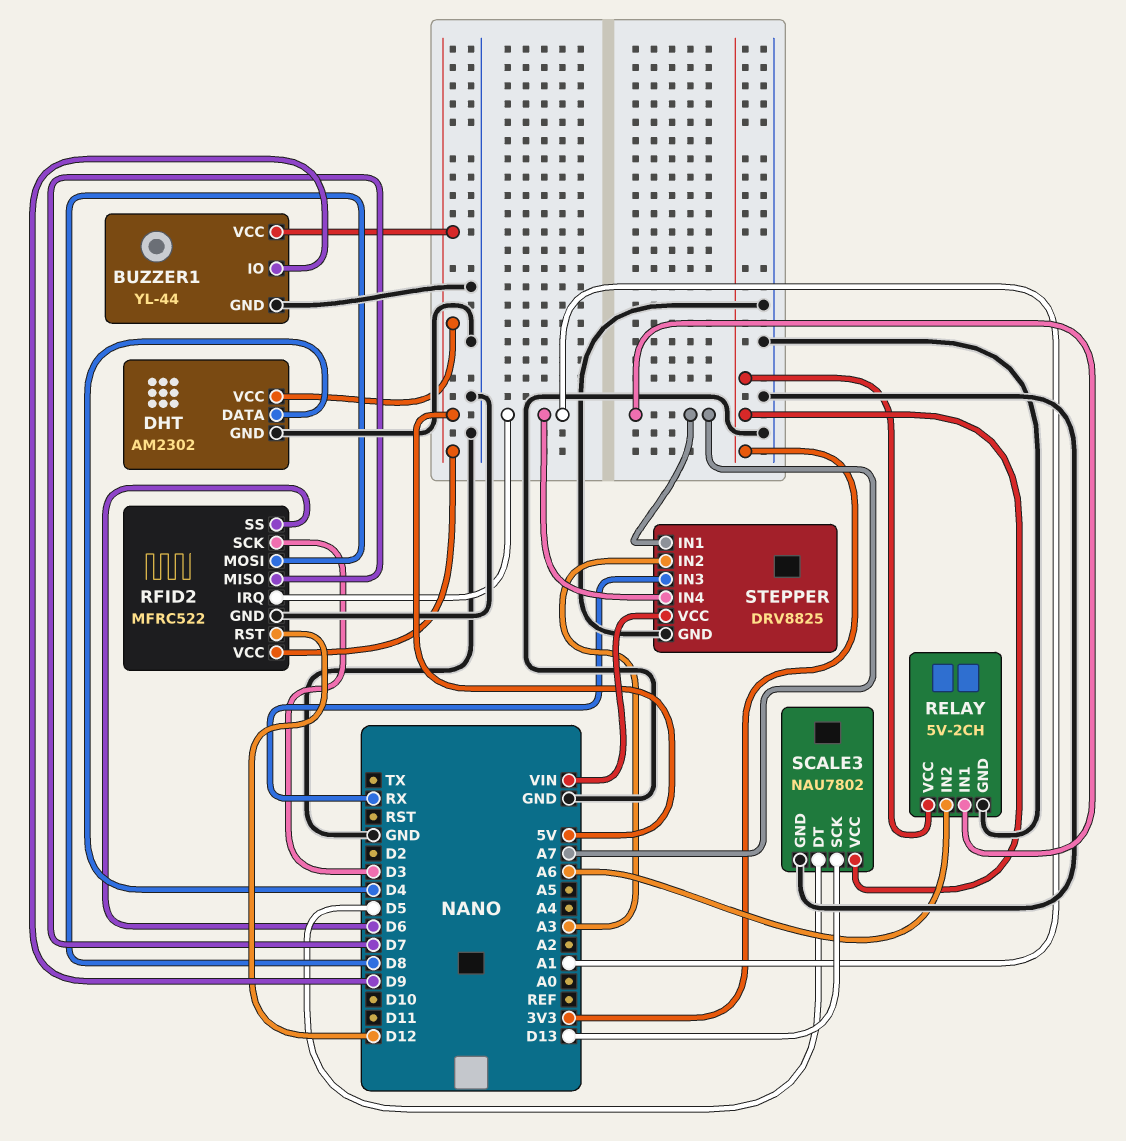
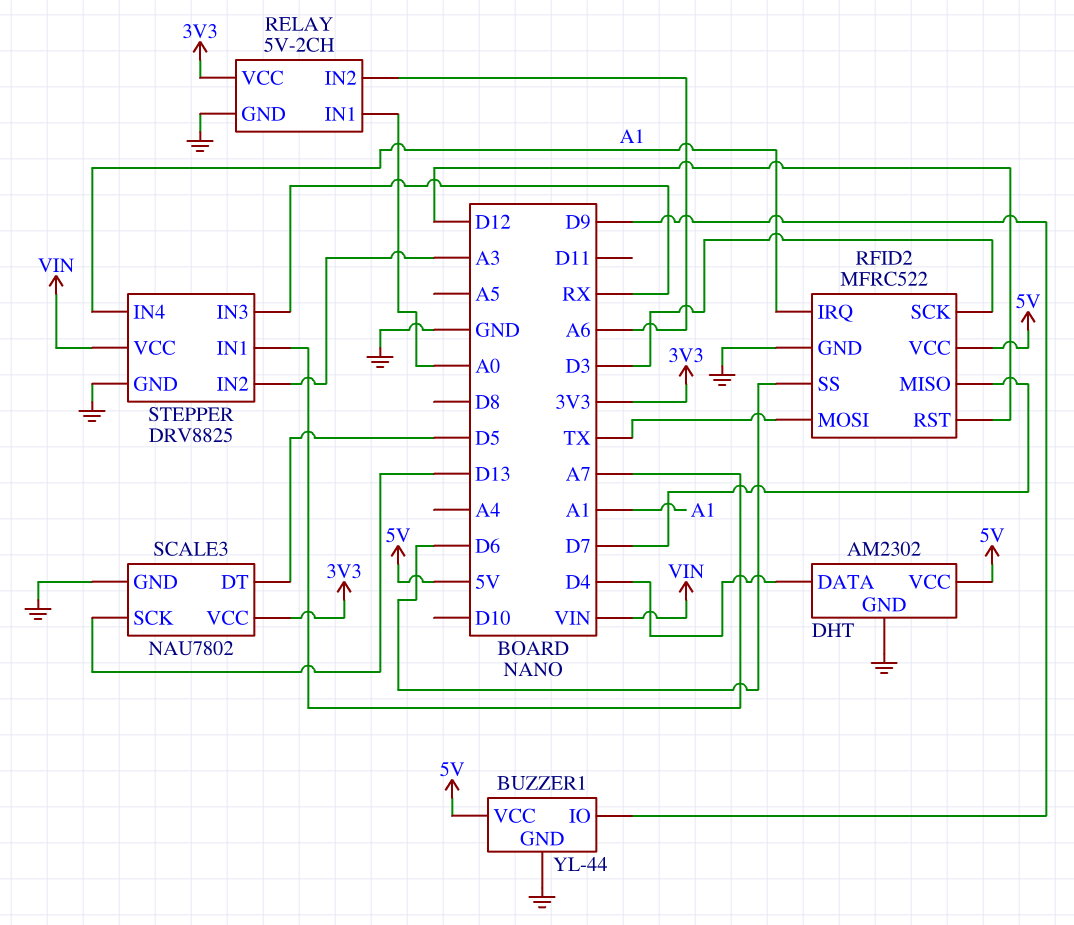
RELAY pin IN1: A7 -> A0
RFID2 pin MOSI: D8 -> TX

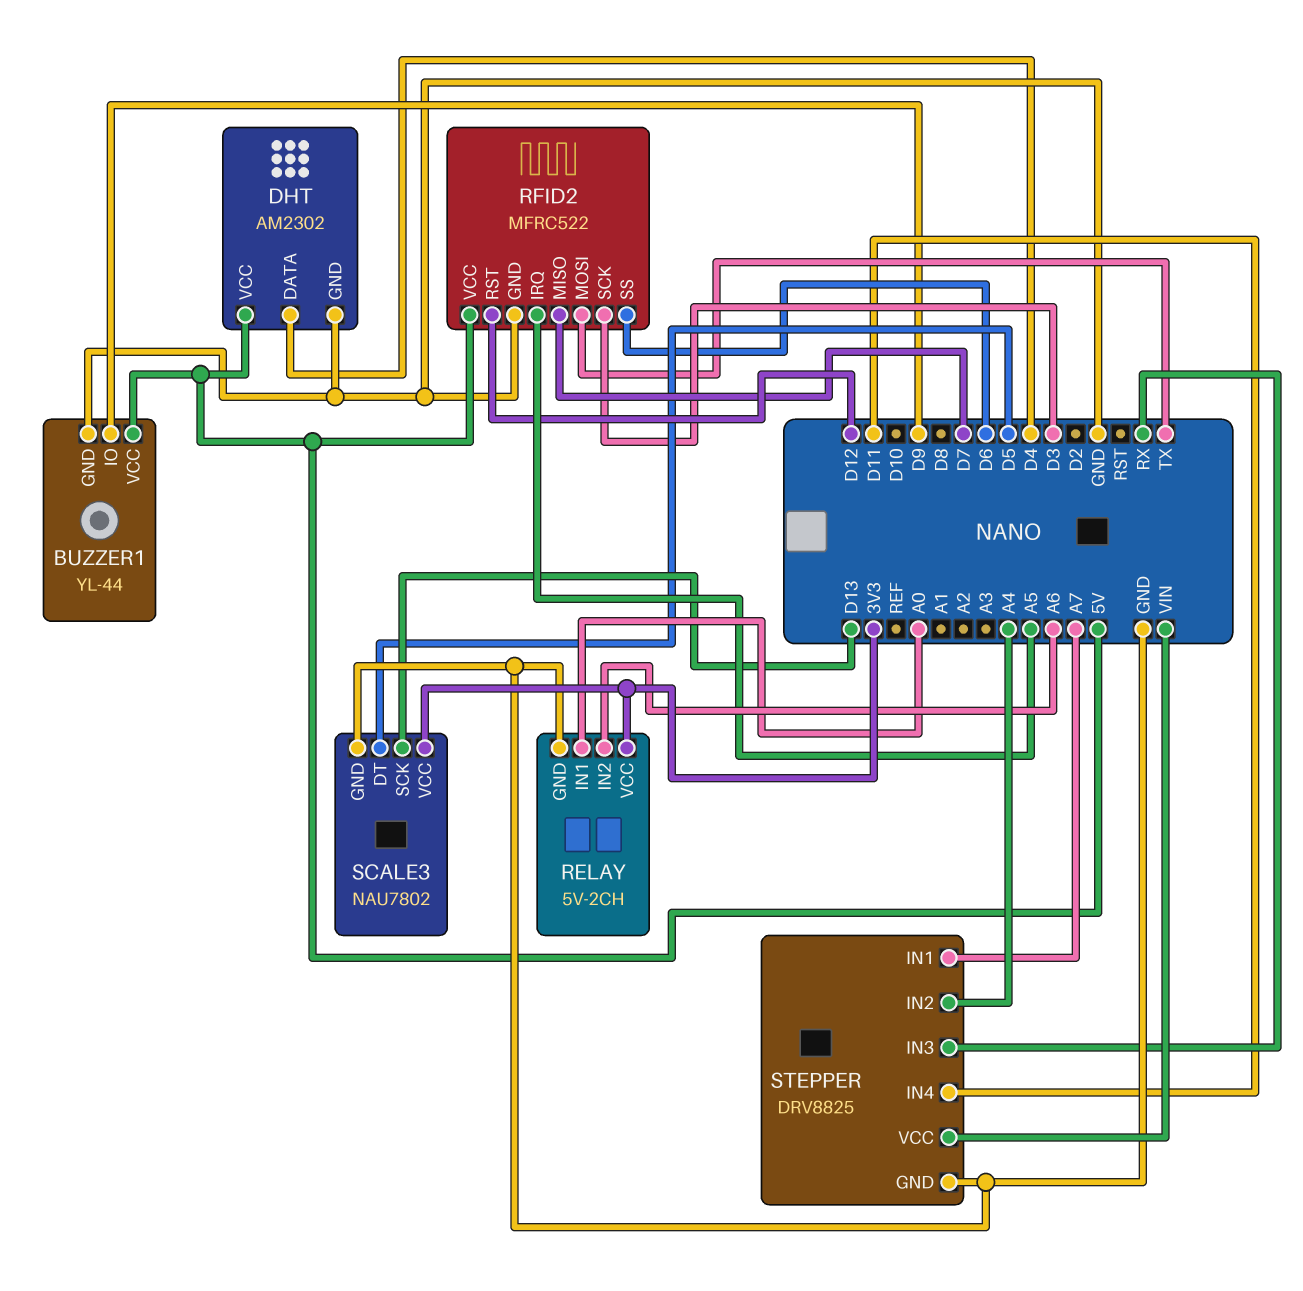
RFID2 pin IRQ: A1 -> A5
STEPPER pin IN2: A3 -> A4
STEPPER pin IN4: A1 -> D11

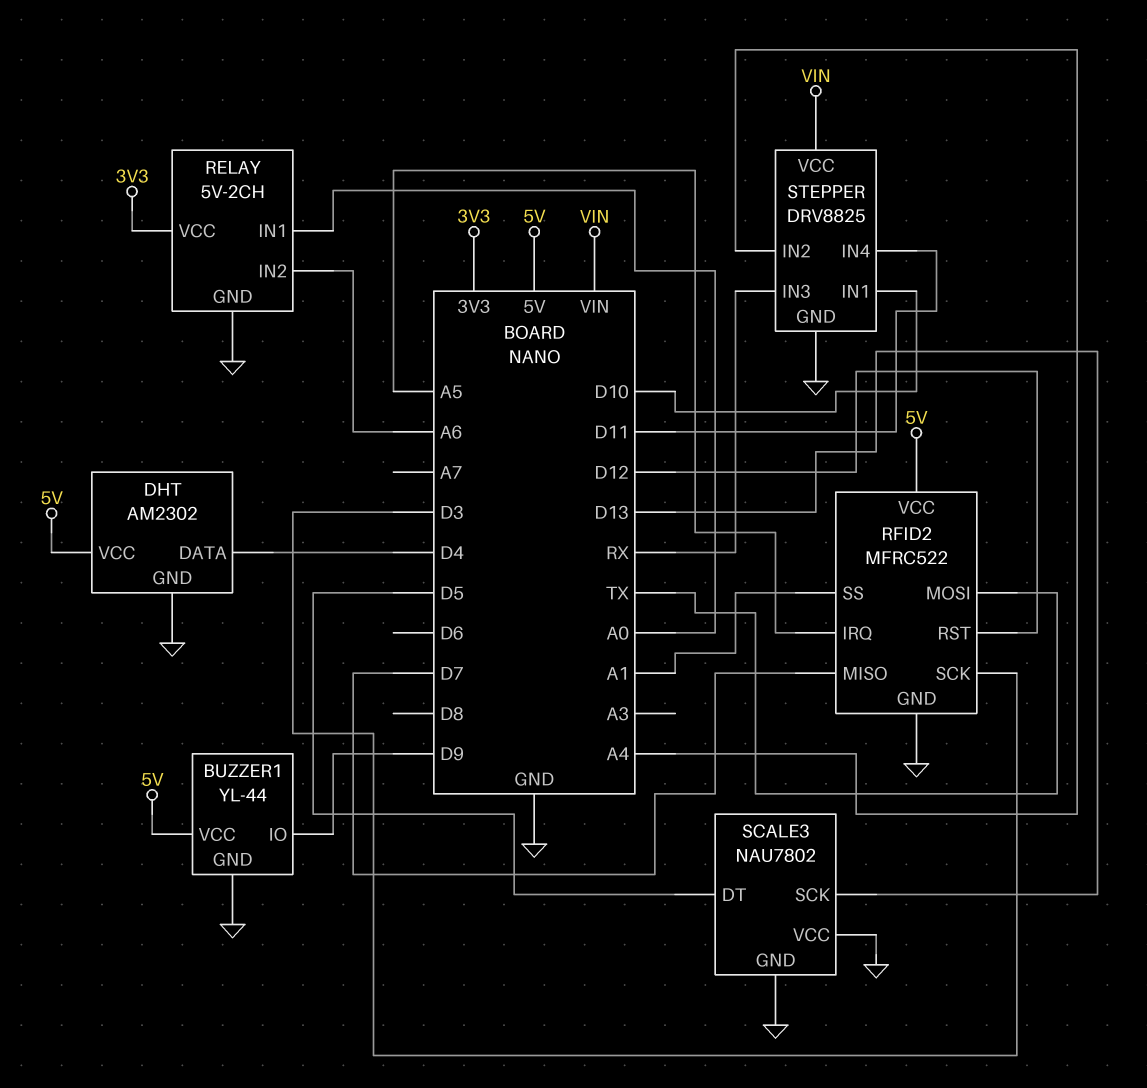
RFID2 pin SS: D6 -> A1
SCALE3 pin VCC: 3V3 -> GND
STEPPER pin IN1: A7 -> D10

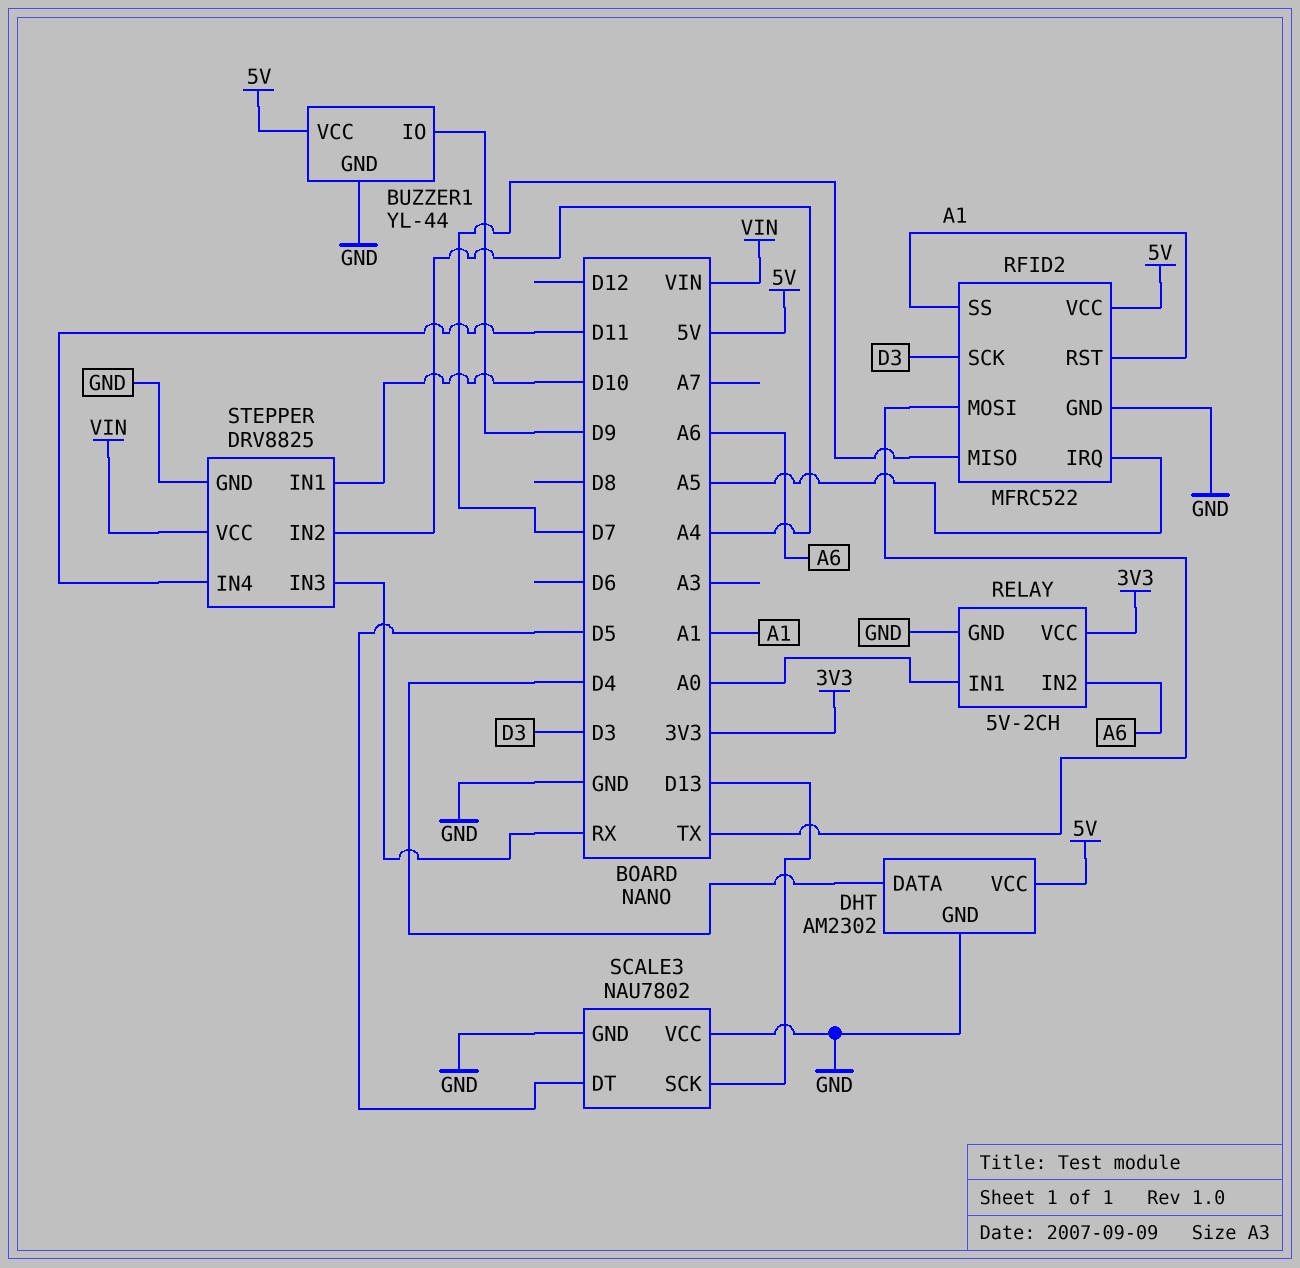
RFID2 pin RST: D12 -> A1

